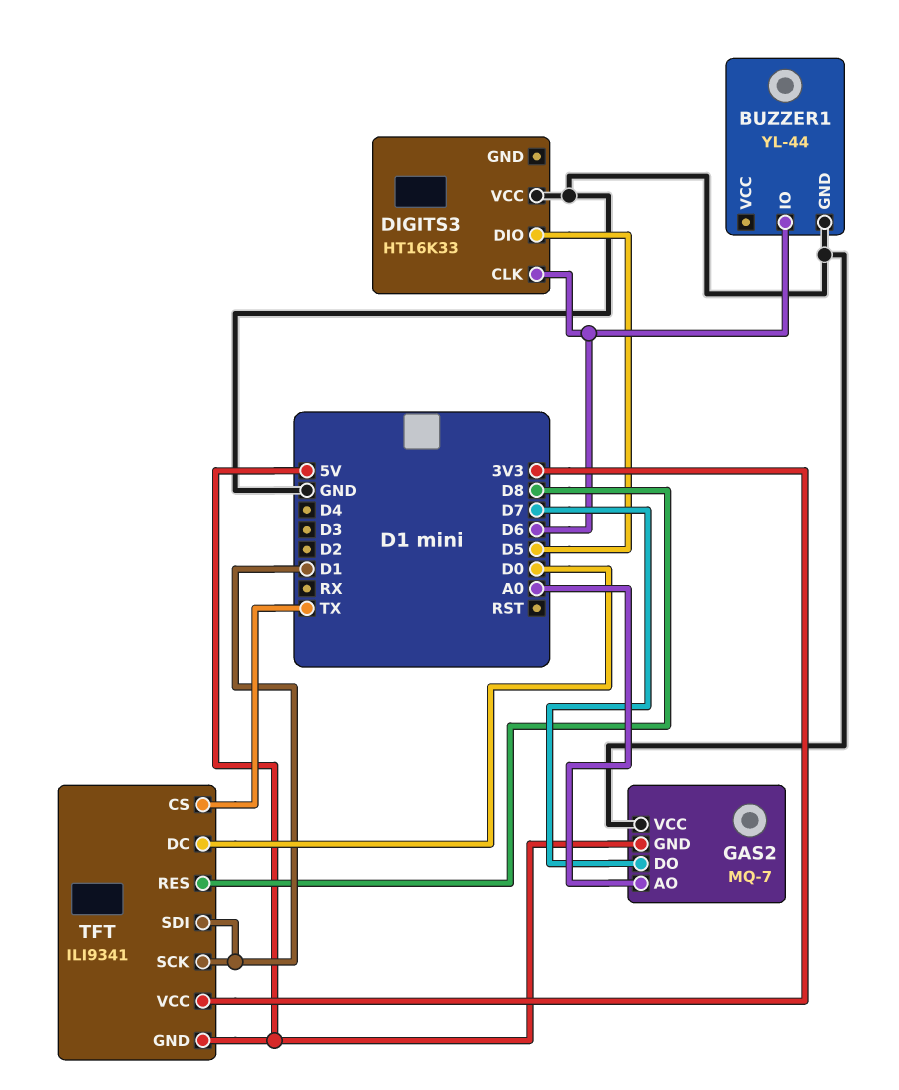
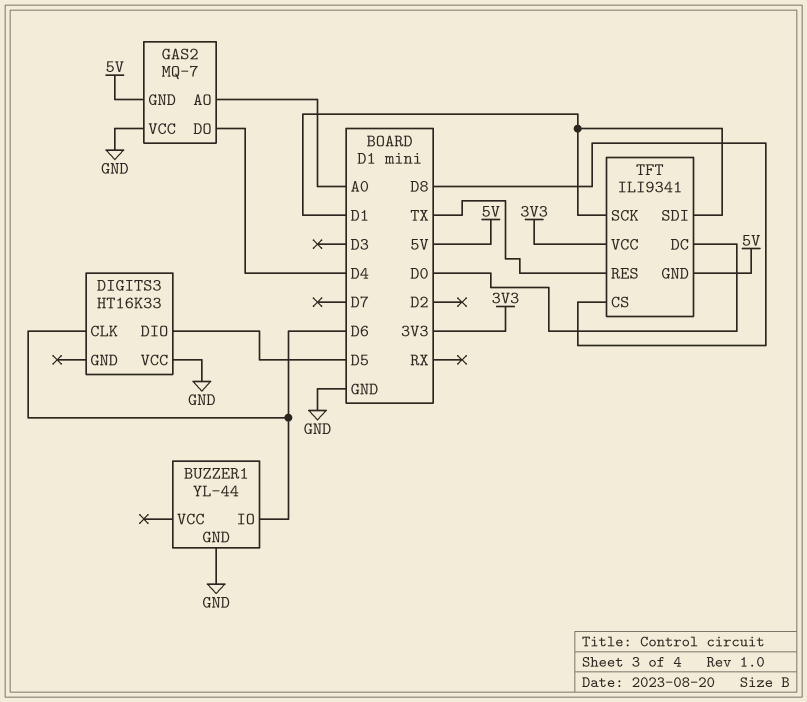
GAS2 pin DO: D7 -> D4
TFT pin CS: TX -> D8
TFT pin RES: D8 -> TX

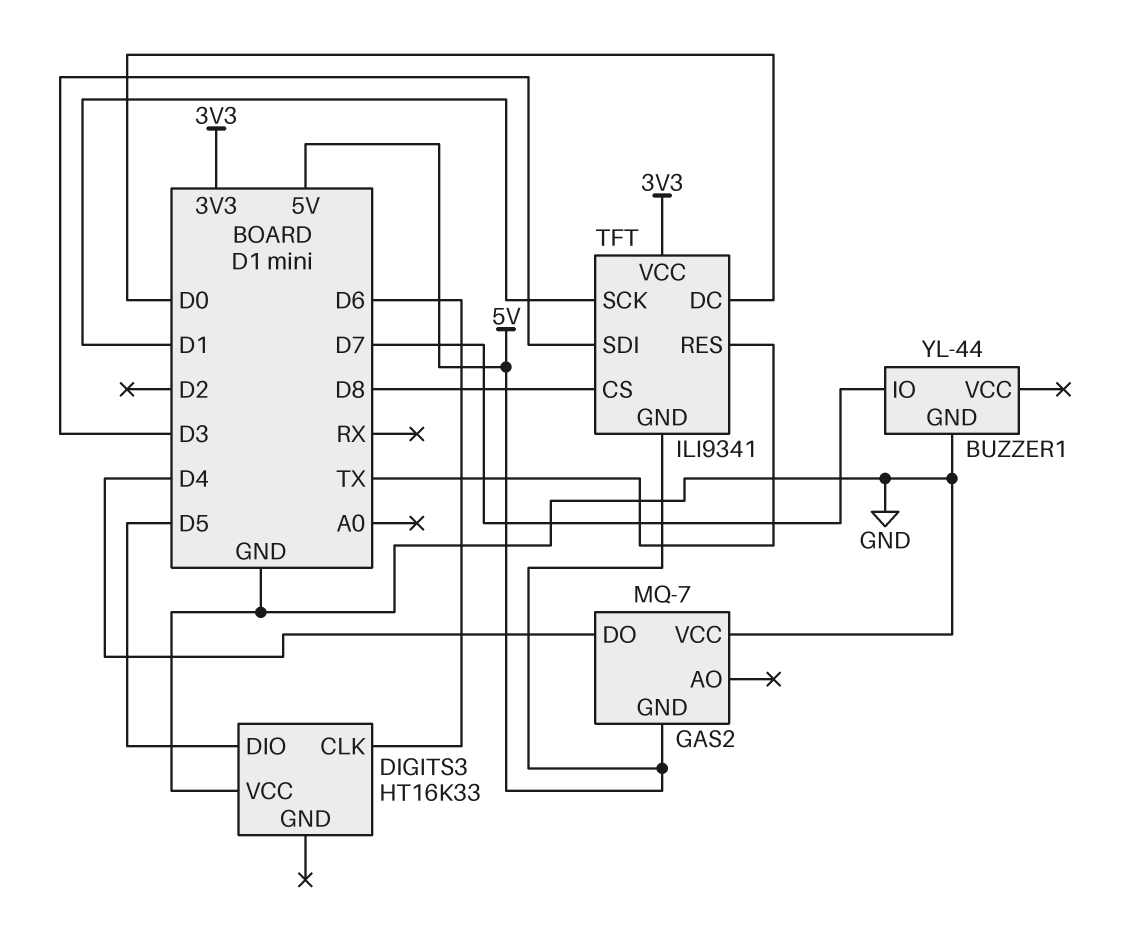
BUZZER1 pin IO: D6 -> D7
GAS2 pin AO: A0 -> none
TFT pin SDI: D1 -> D3

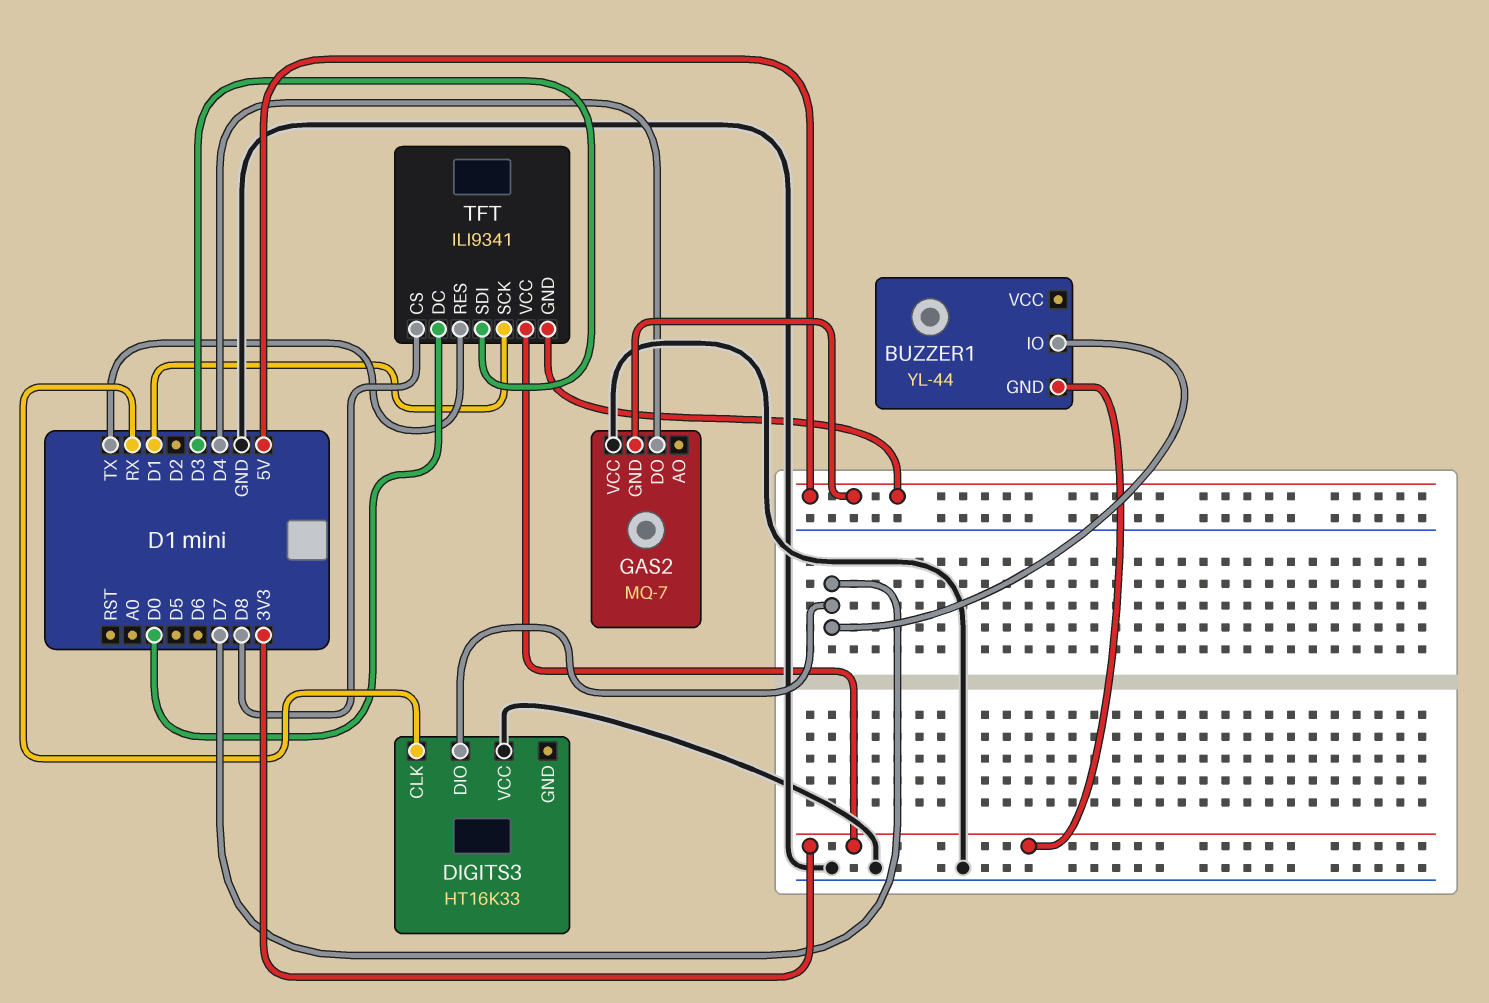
BUZZER1 pin GND: GND -> 3V3
DIGITS3 pin CLK: D6 -> RX
DIGITS3 pin DIO: D5 -> D7

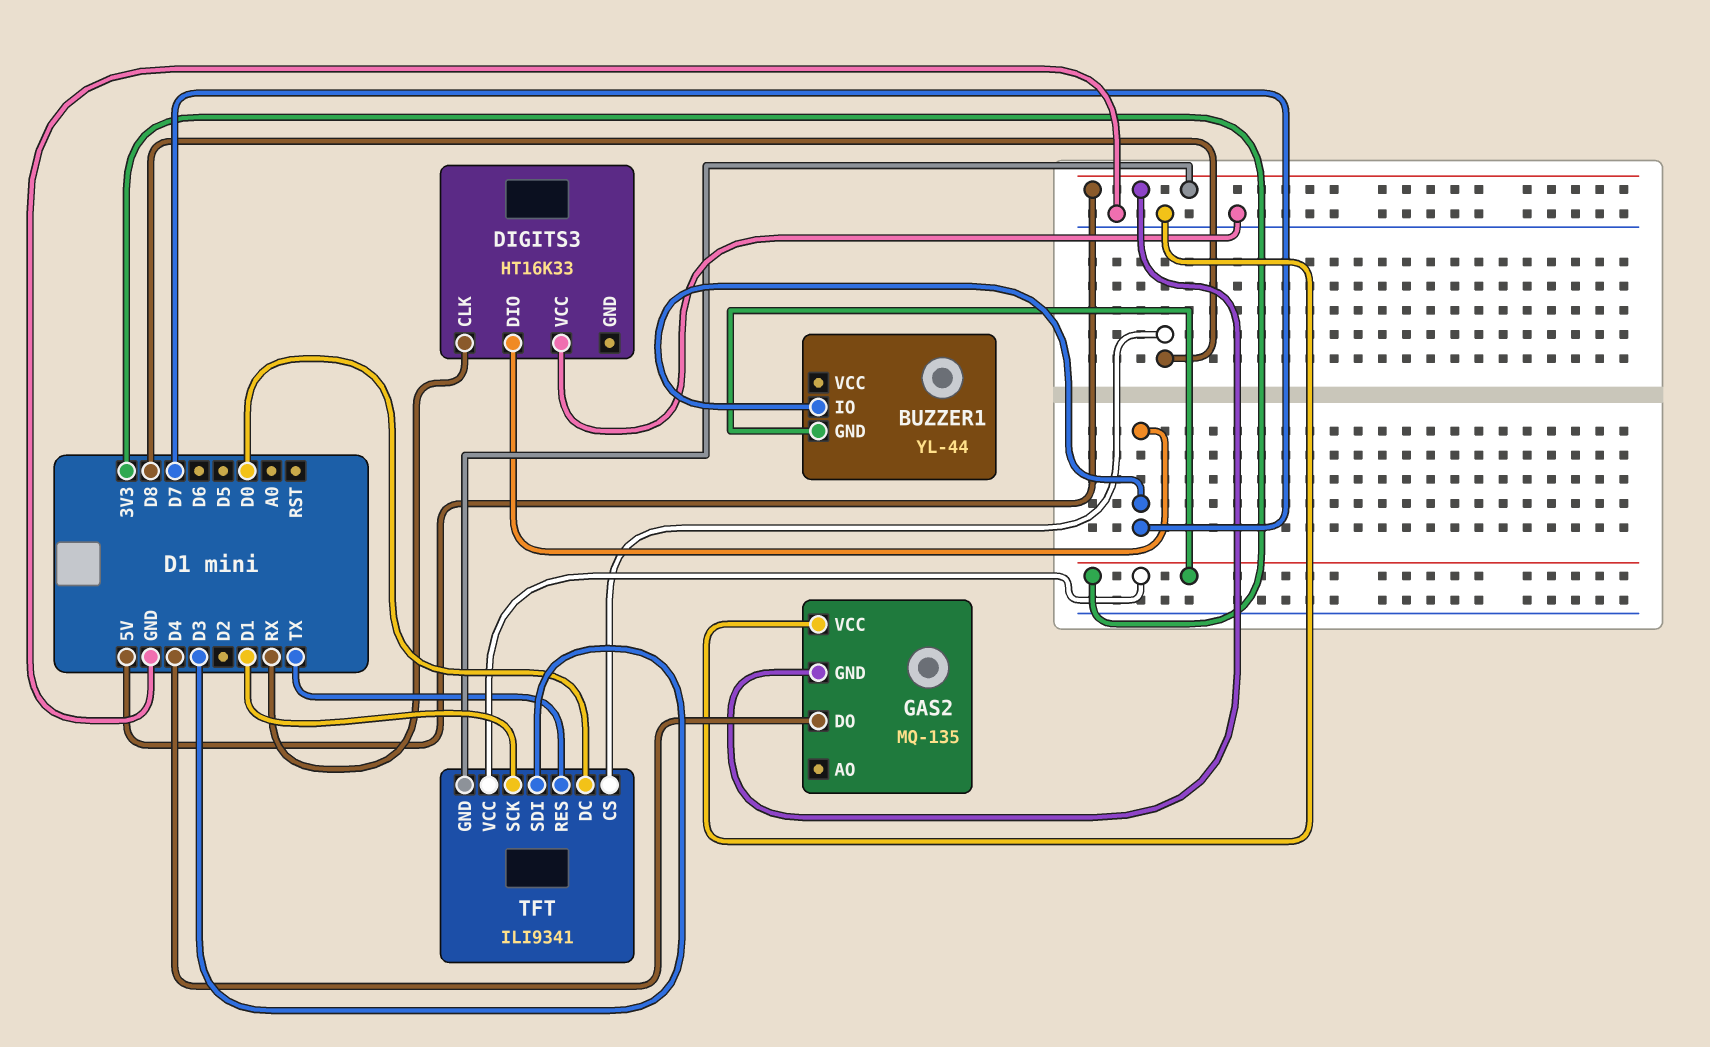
GAS2: MQ-7 -> MQ-135

